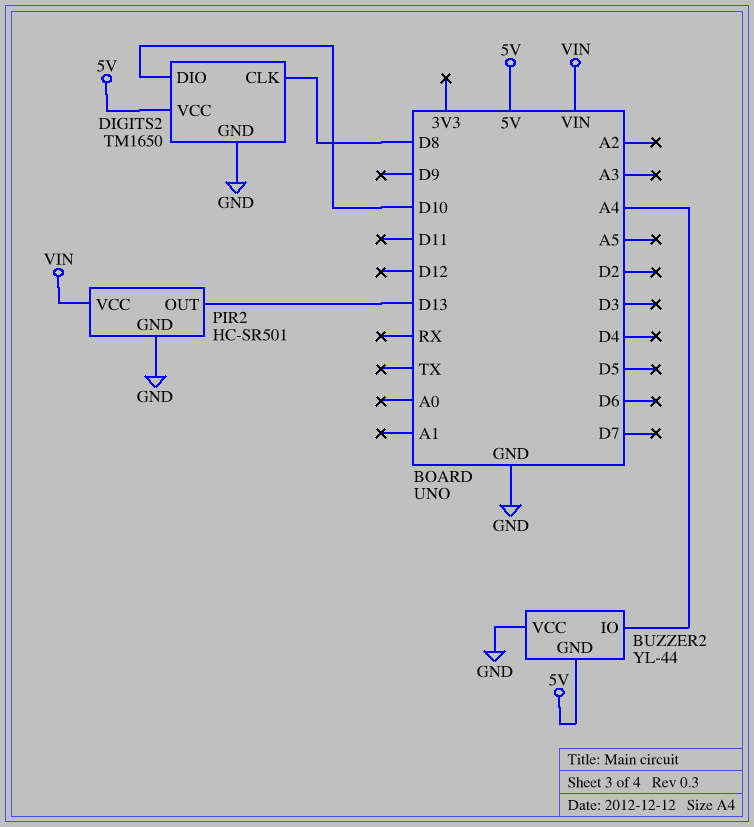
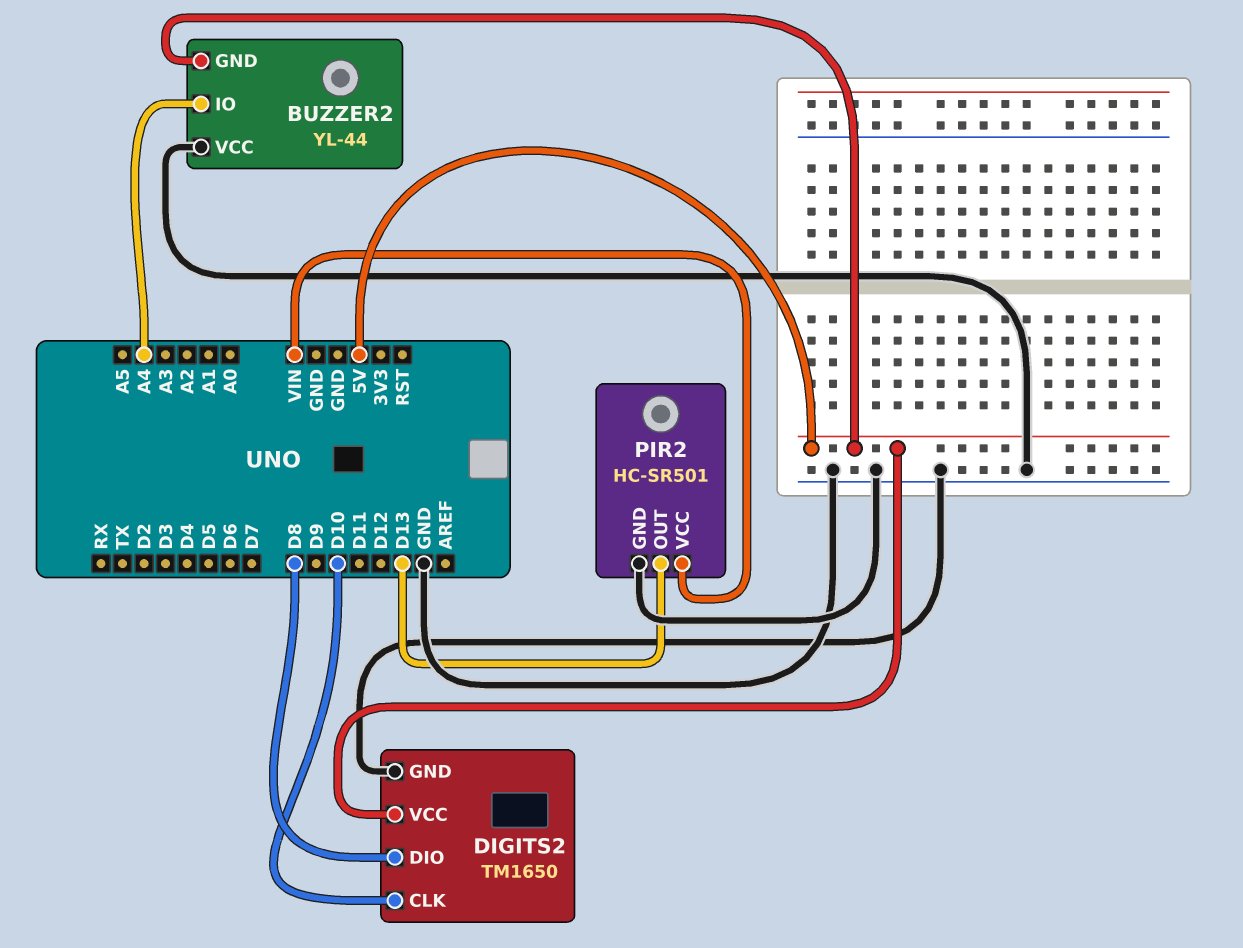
DIGITS2 pin CLK: D8 -> D10
DIGITS2 pin DIO: D10 -> D8

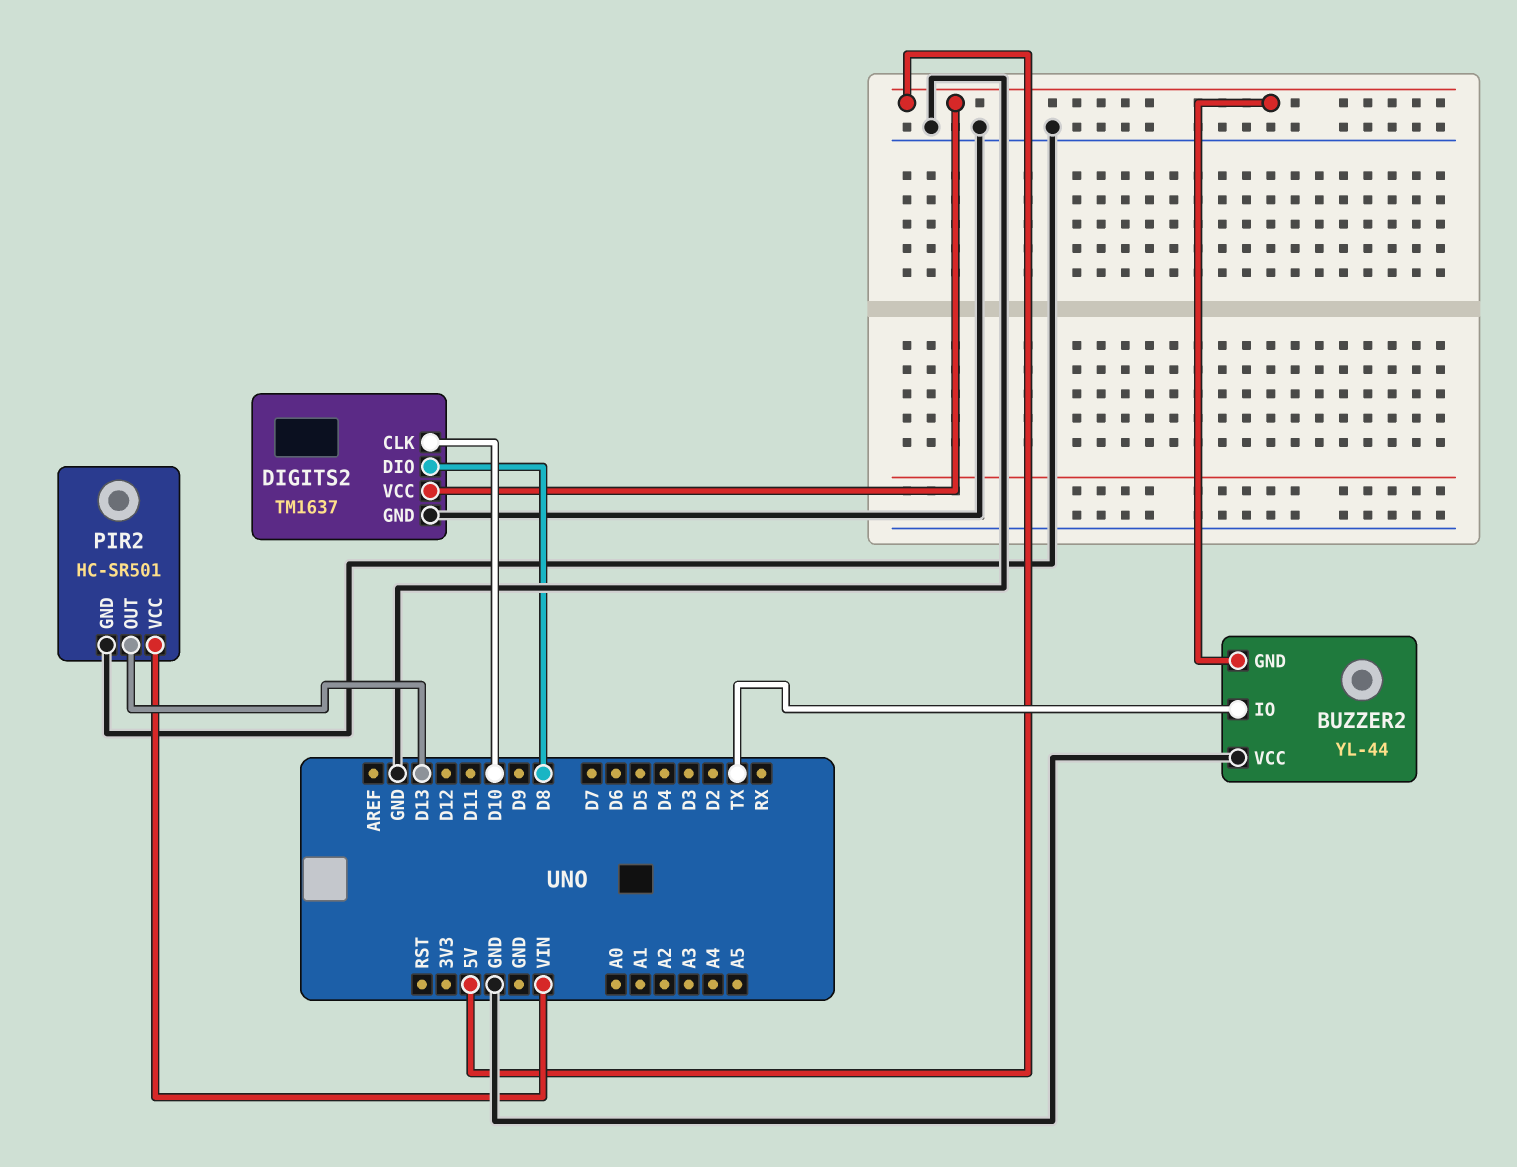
BUZZER2 pin IO: A4 -> TX
DIGITS2: TM1650 -> TM1637

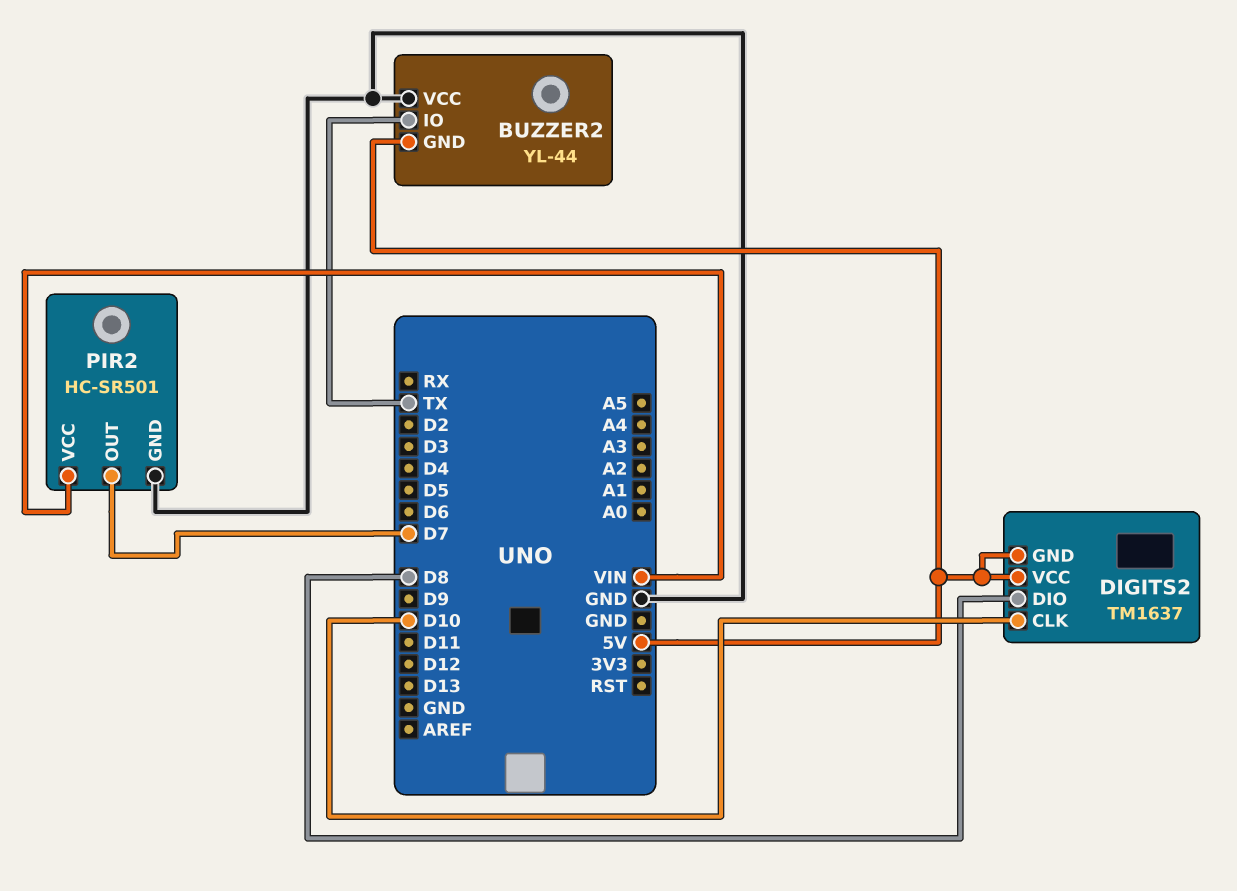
DIGITS2 pin GND: GND -> 5V
PIR2 pin OUT: D13 -> D7

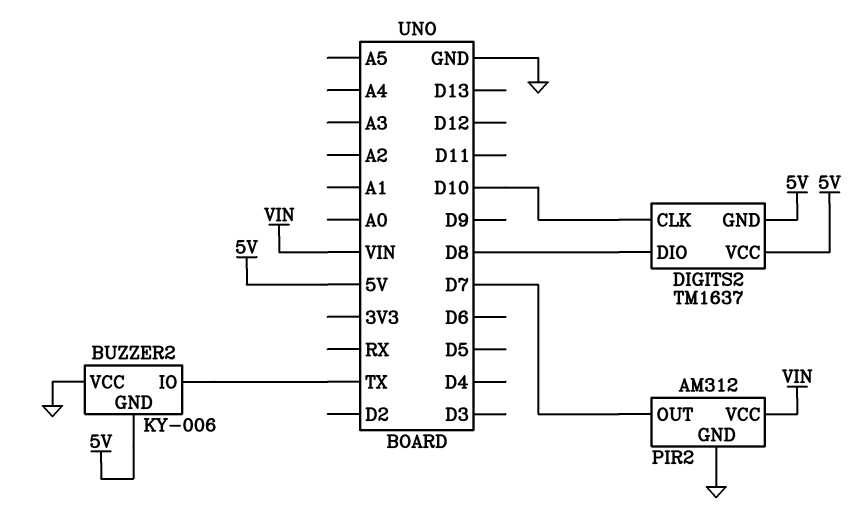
BUZZER2: YL-44 -> KY-006
PIR2: HC-SR501 -> AM312

